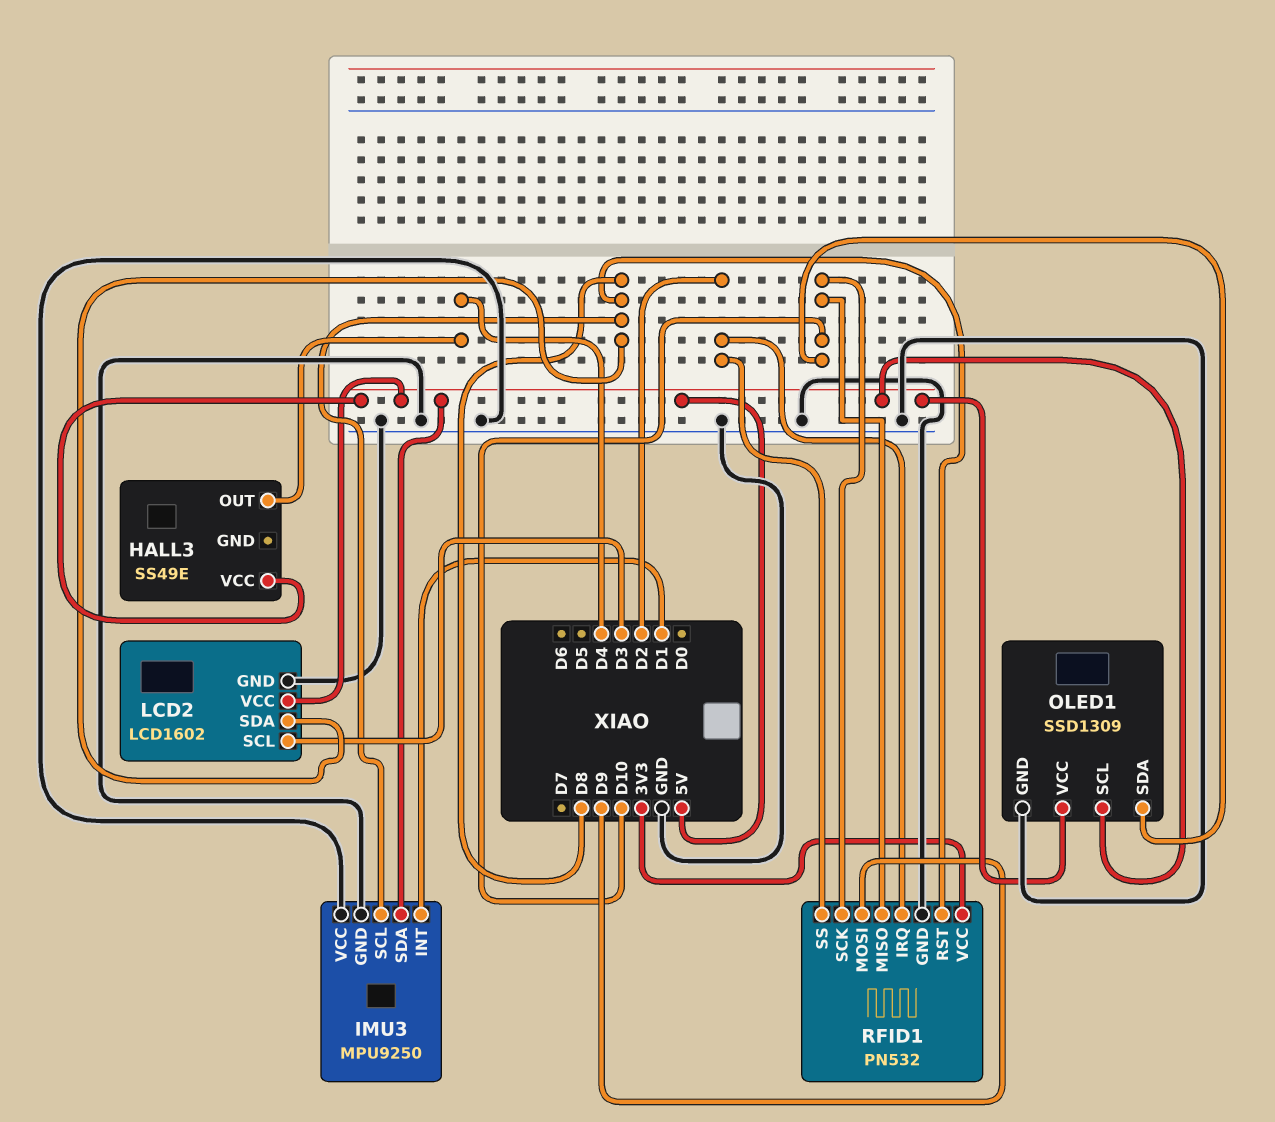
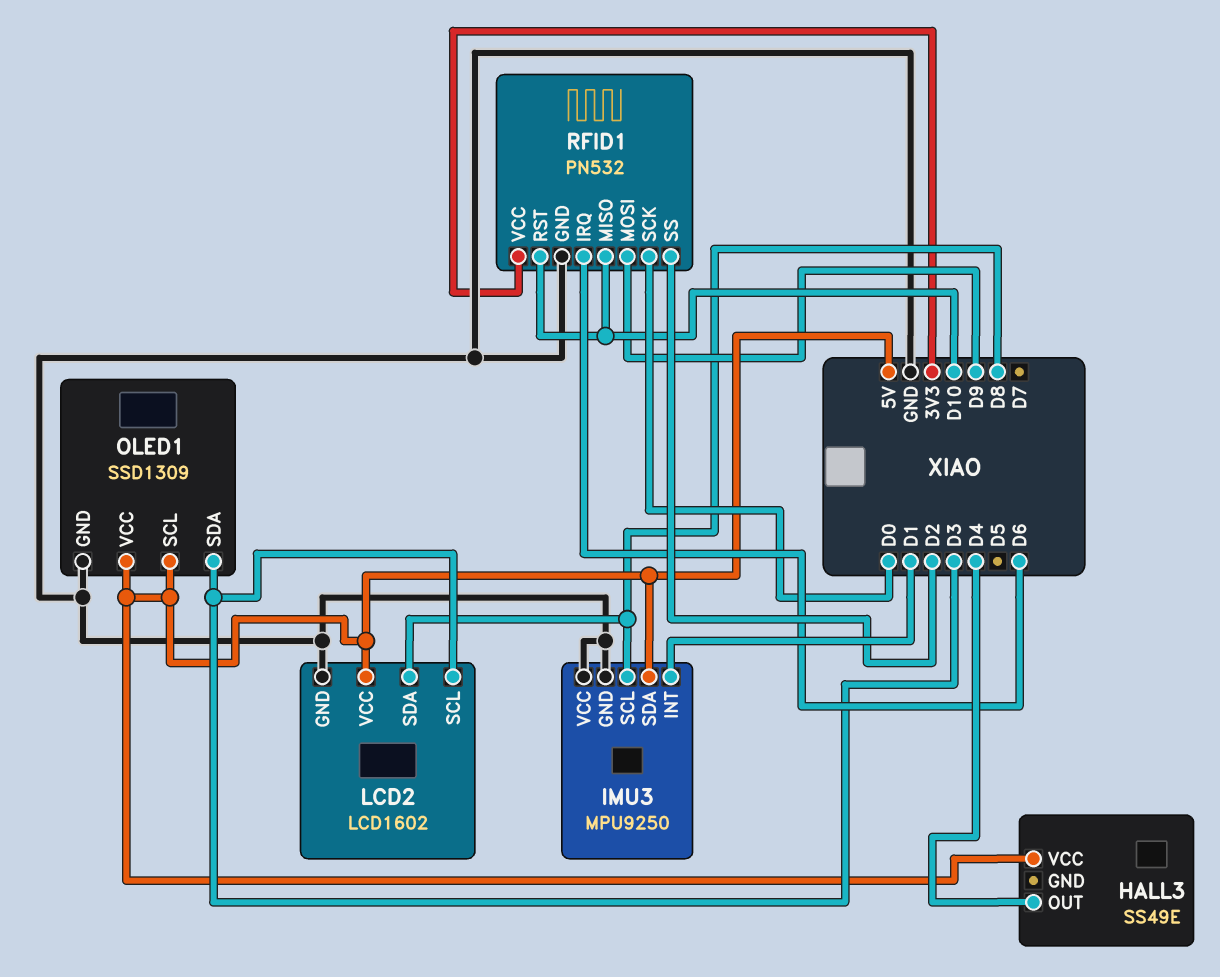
OLED1 pin SDA: D10 -> D3
RFID1 pin IRQ: D2 -> D6
RFID1 pin RST: D8 -> D10
RFID1 pin SCK: D10 -> D0

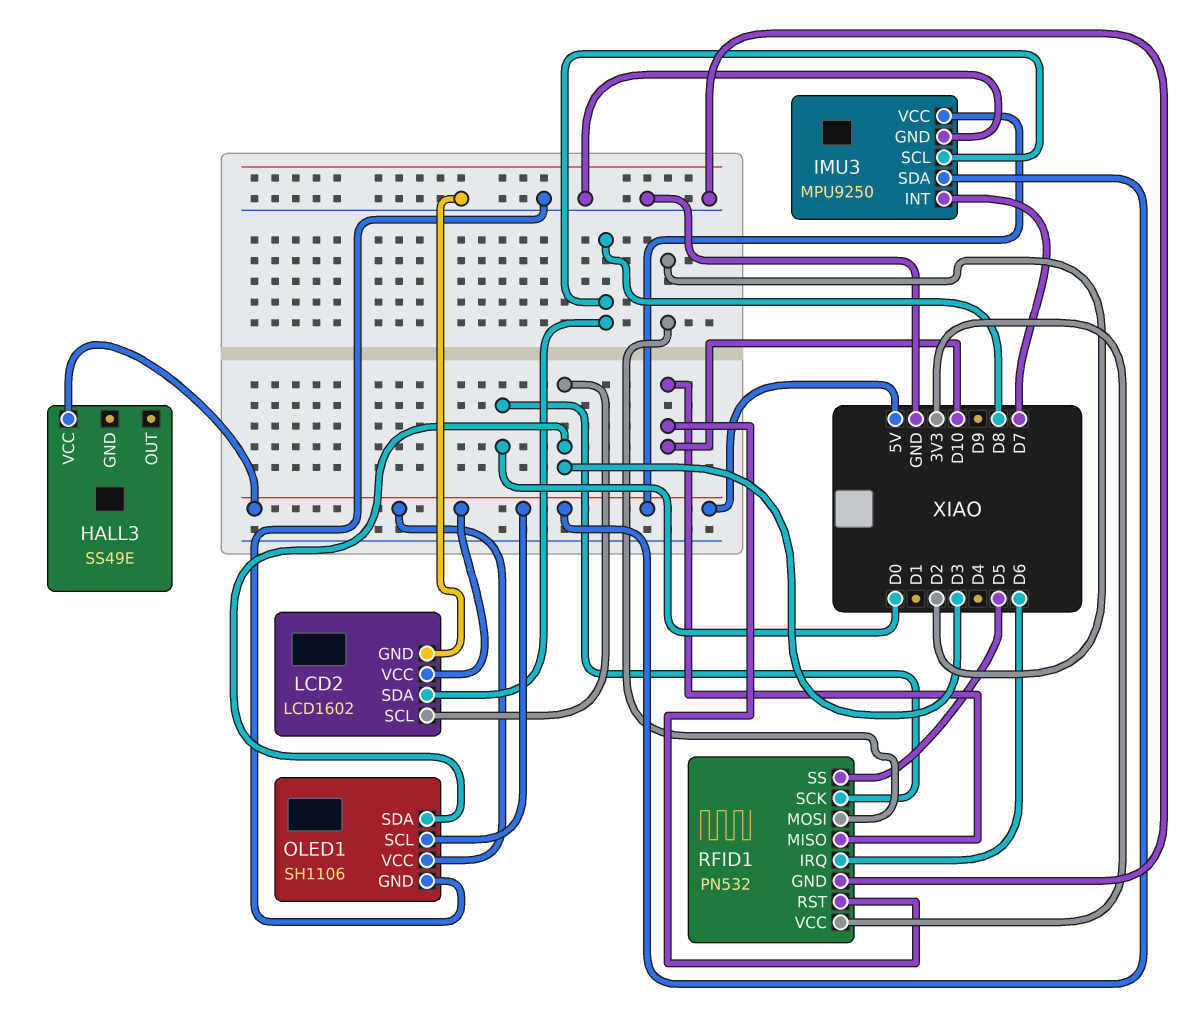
HALL3 pin OUT: D4 -> none
IMU3 pin INT: D1 -> D7
IMU3 pin VCC: GND -> 5V
OLED1: SSD1309 -> SH1106
RFID1 pin MOSI: D9 -> D2
RFID1 pin SS: D2 -> D5

